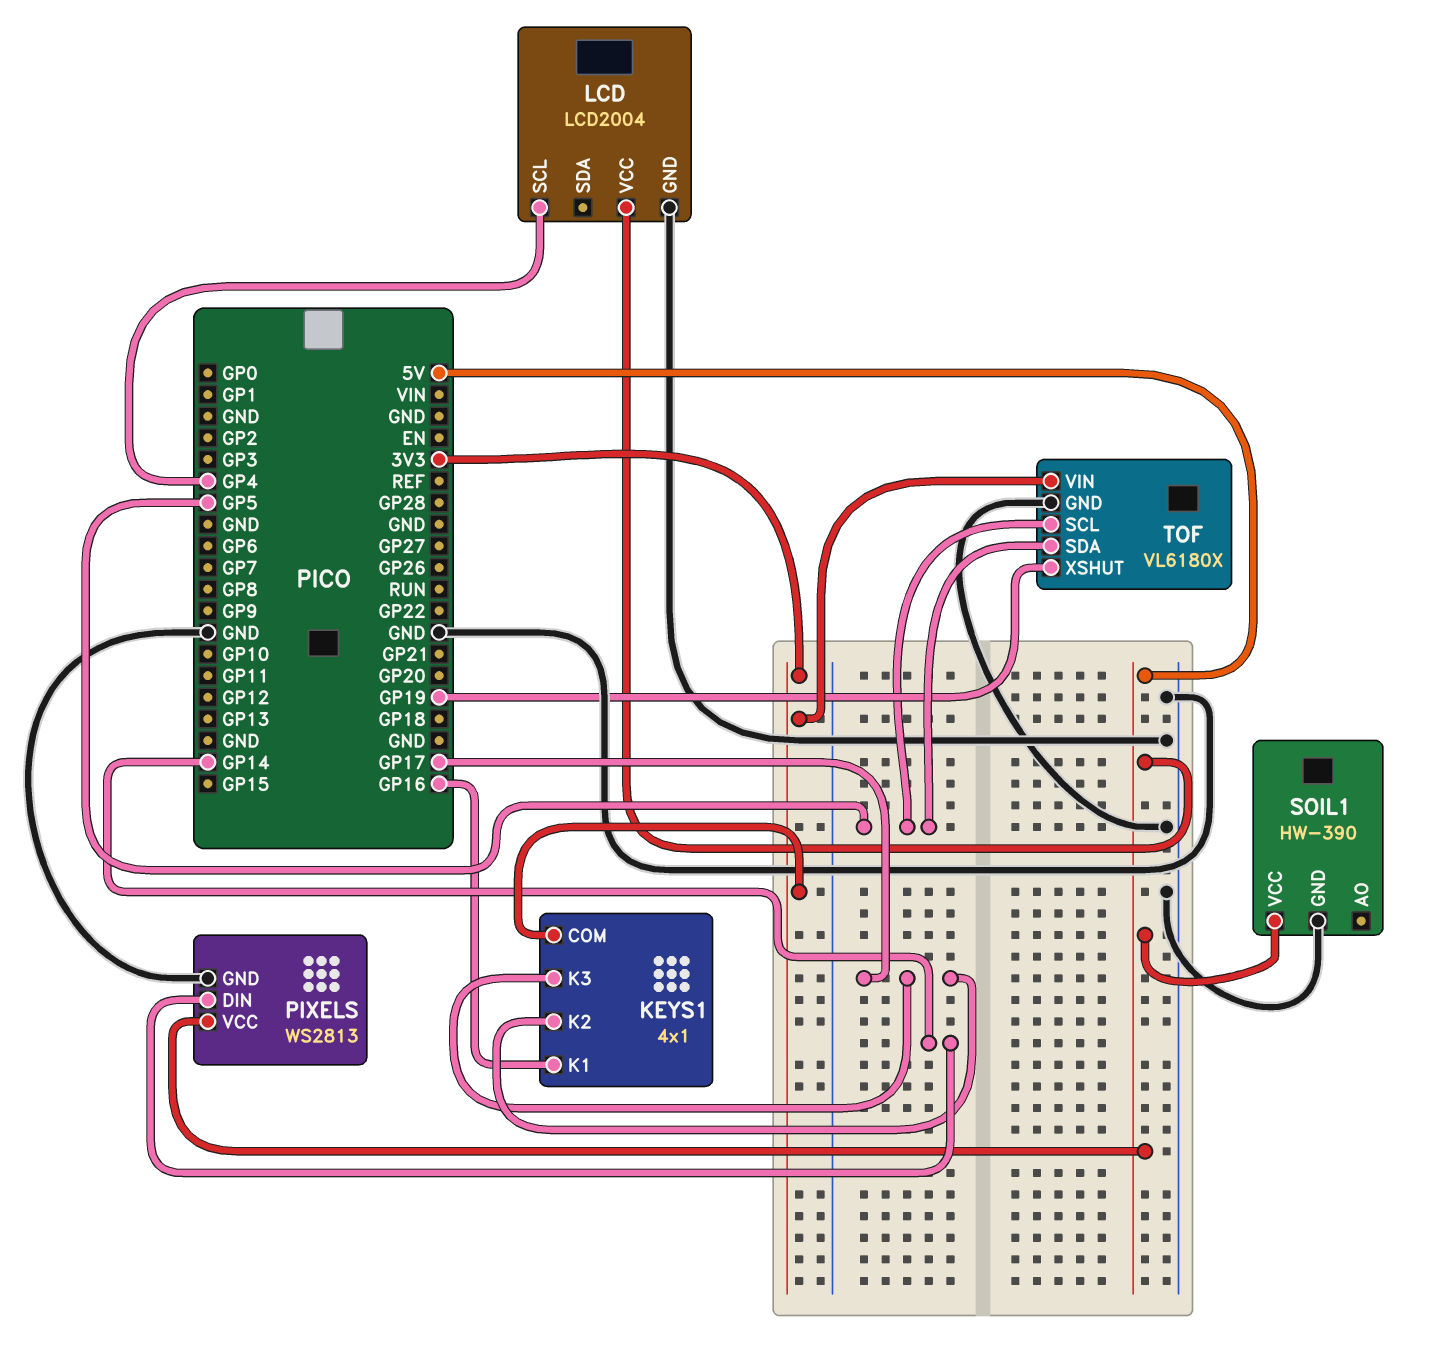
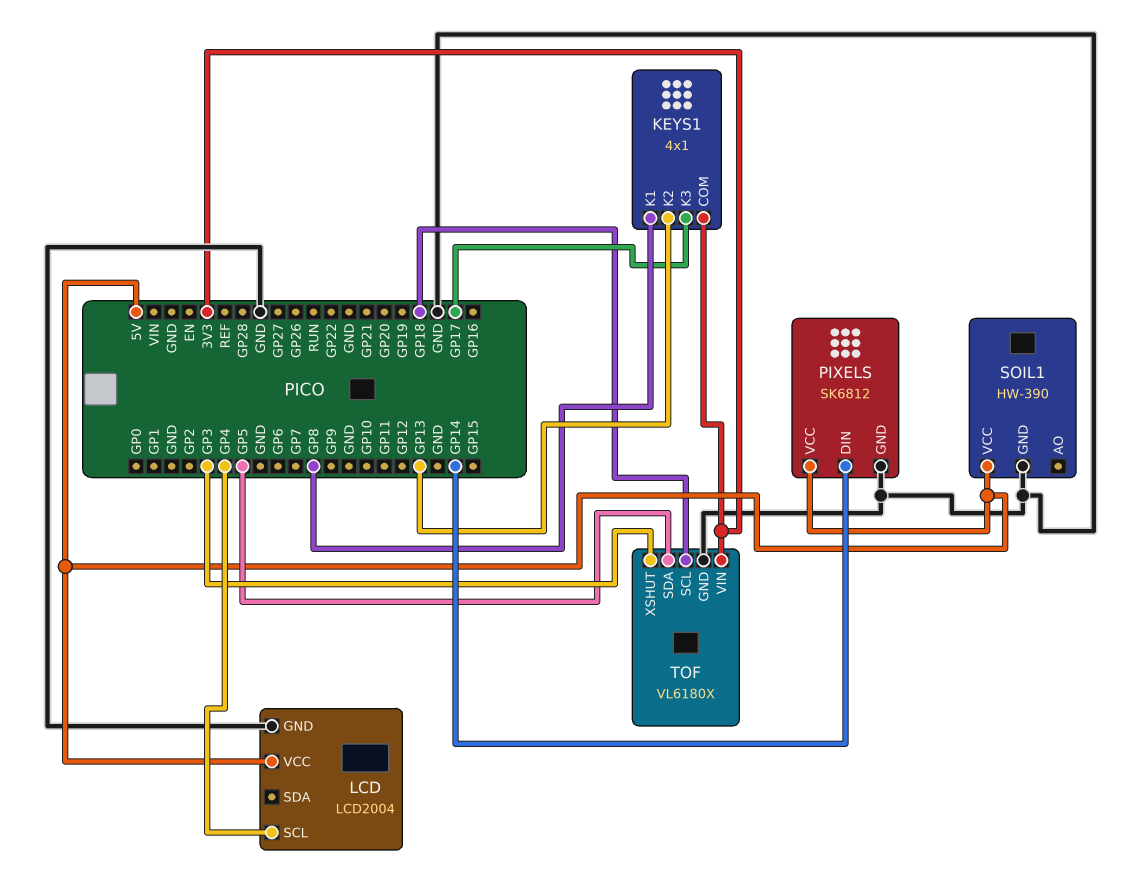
KEYS1 pin K1: GP16 -> GP8
KEYS1 pin K2: GP17 -> GP13
PIXELS: WS2813 -> SK6812
TOF pin SCL: GP5 -> GP18
TOF pin XSHUT: GP19 -> GP3

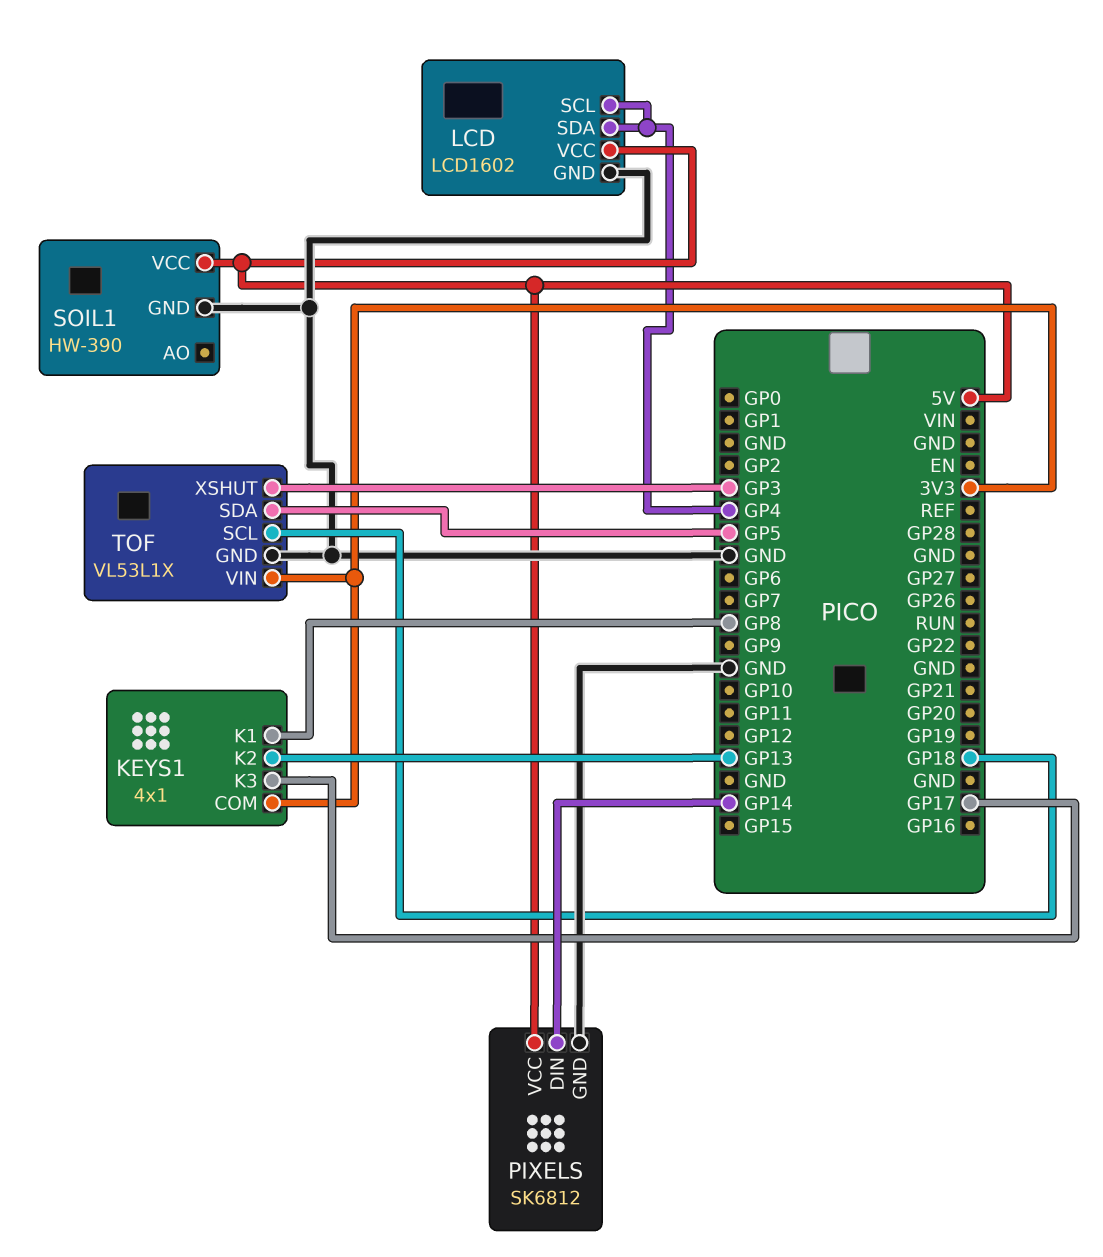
LCD: LCD2004 -> LCD1602
LCD pin SDA: none -> GP4
TOF: VL6180X -> VL53L1X

